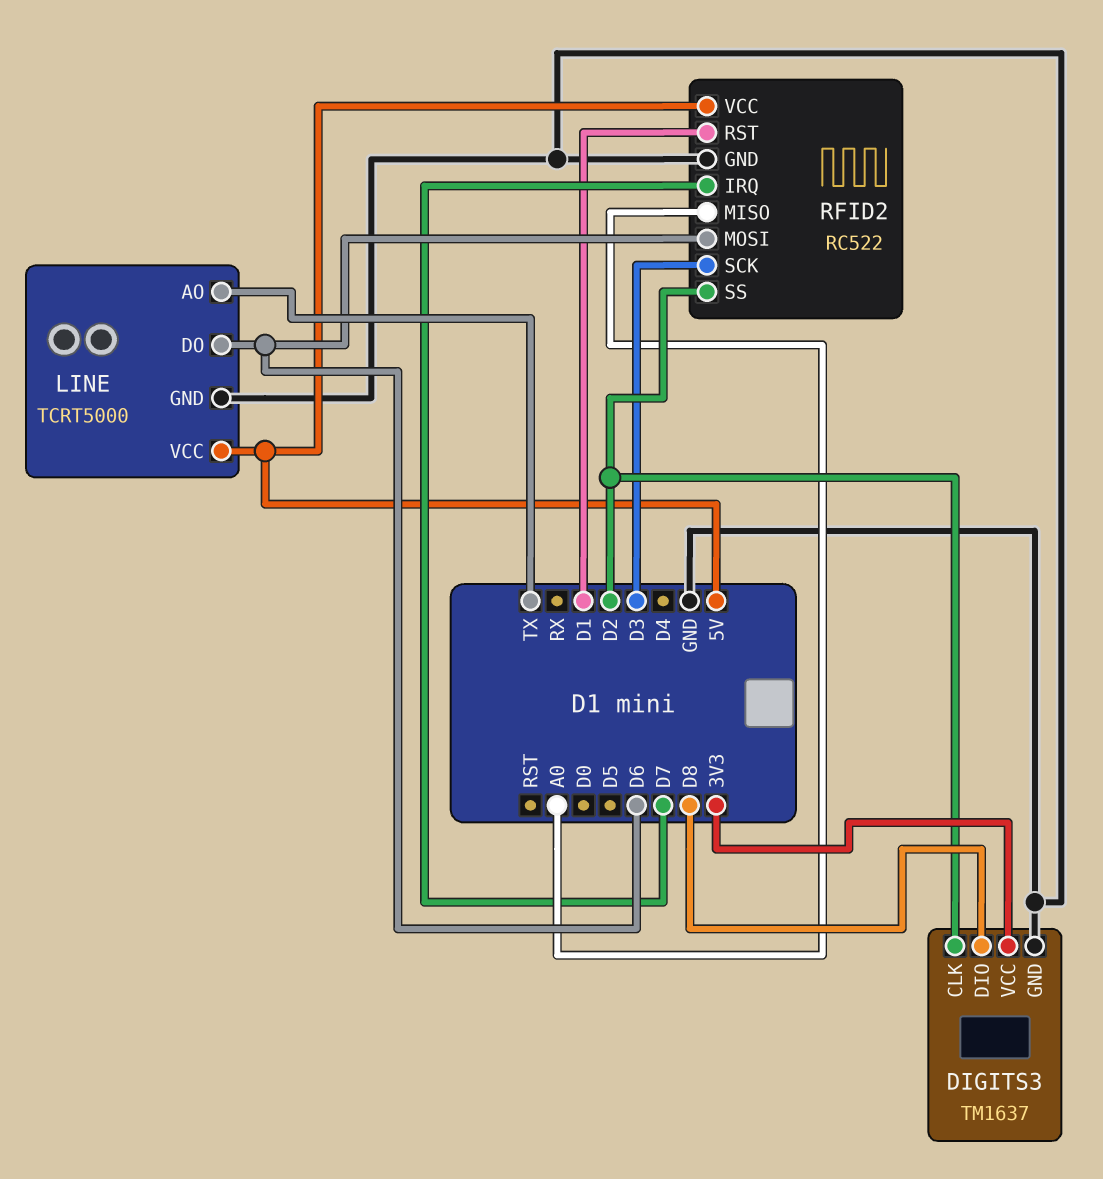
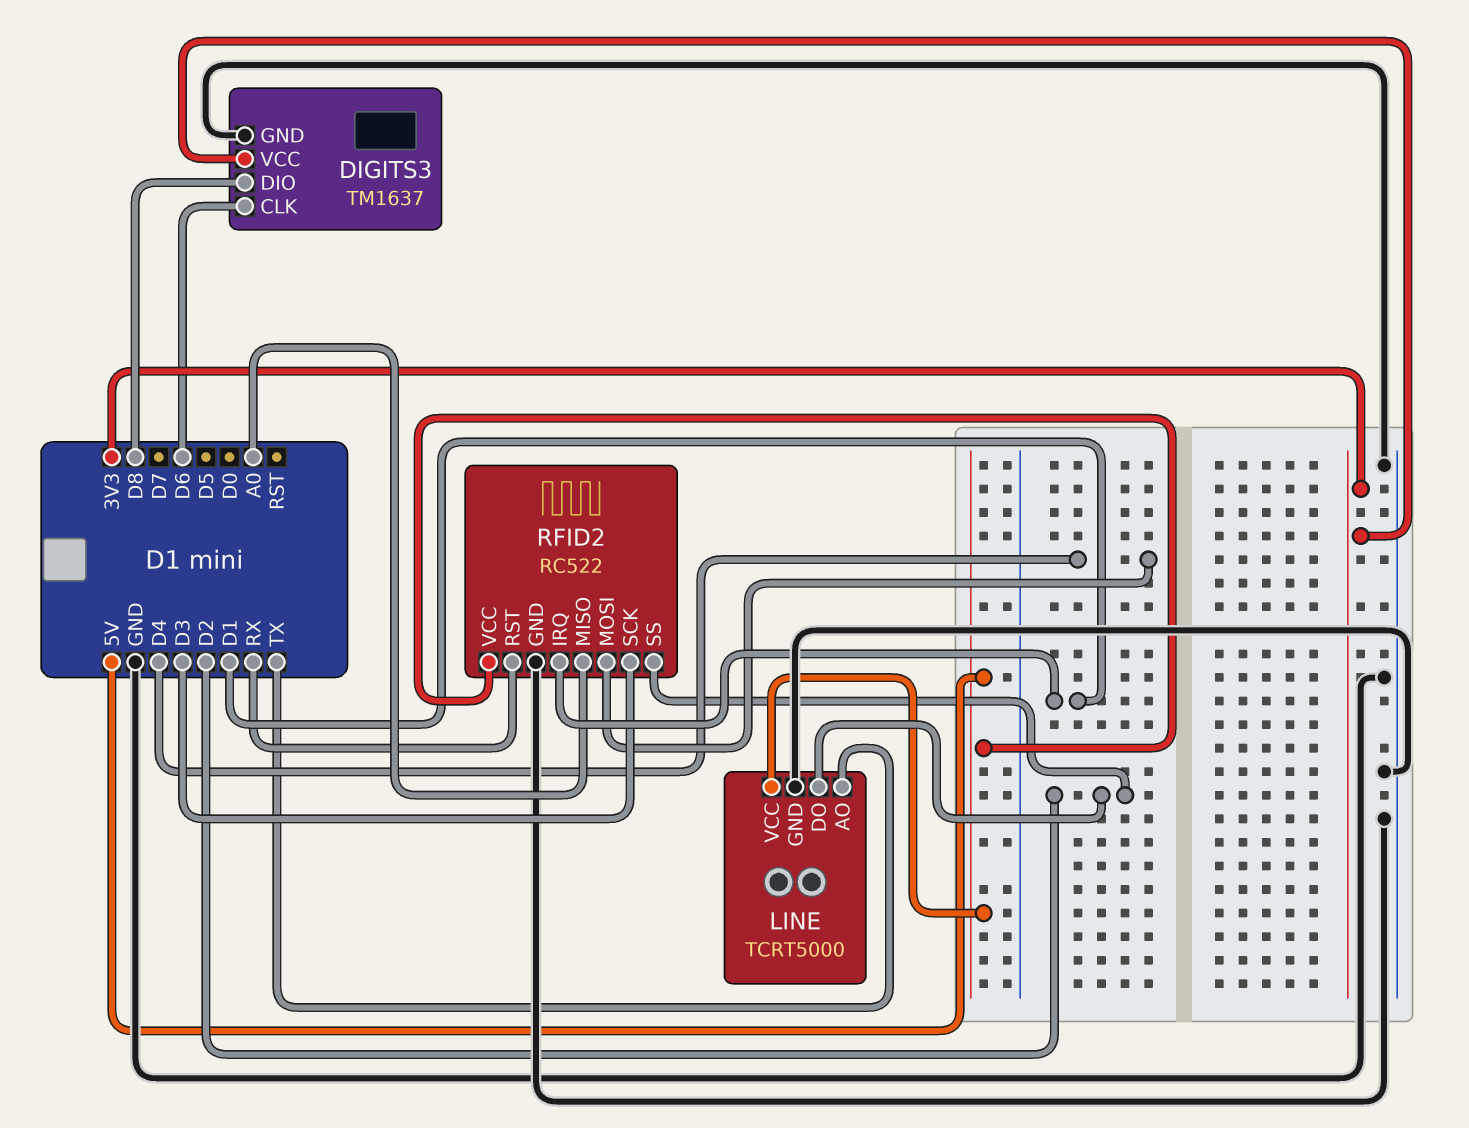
DIGITS3 pin CLK: D2 -> D6
LINE pin DO: D6 -> D2
RFID2 pin IRQ: D7 -> D1
RFID2 pin MOSI: D6 -> D4
RFID2 pin RST: D1 -> RX

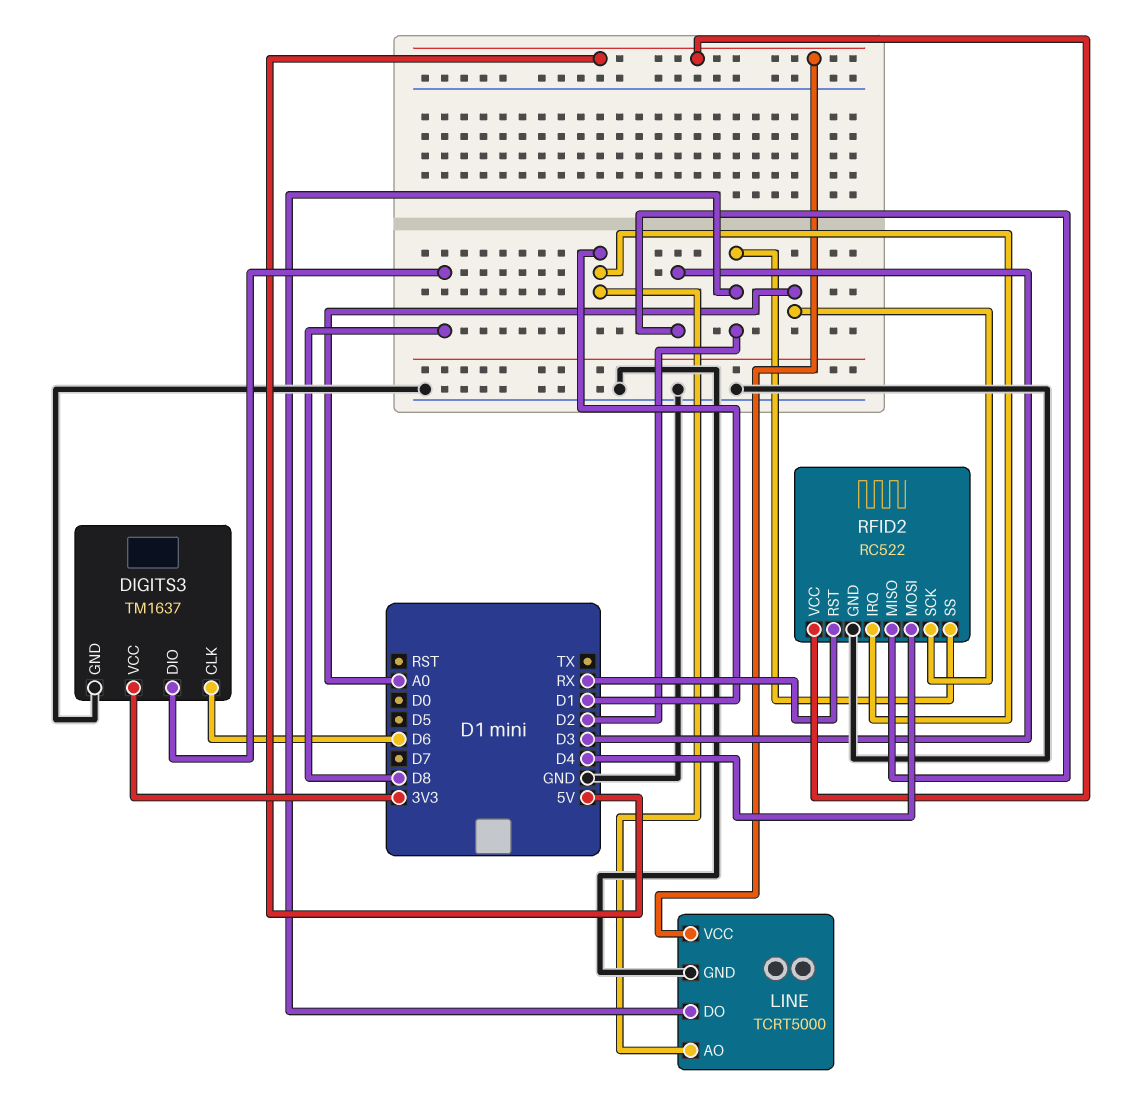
LINE pin AO: TX -> D1
RFID2 pin MISO: A0 -> D3
RFID2 pin SCK: D3 -> A0

